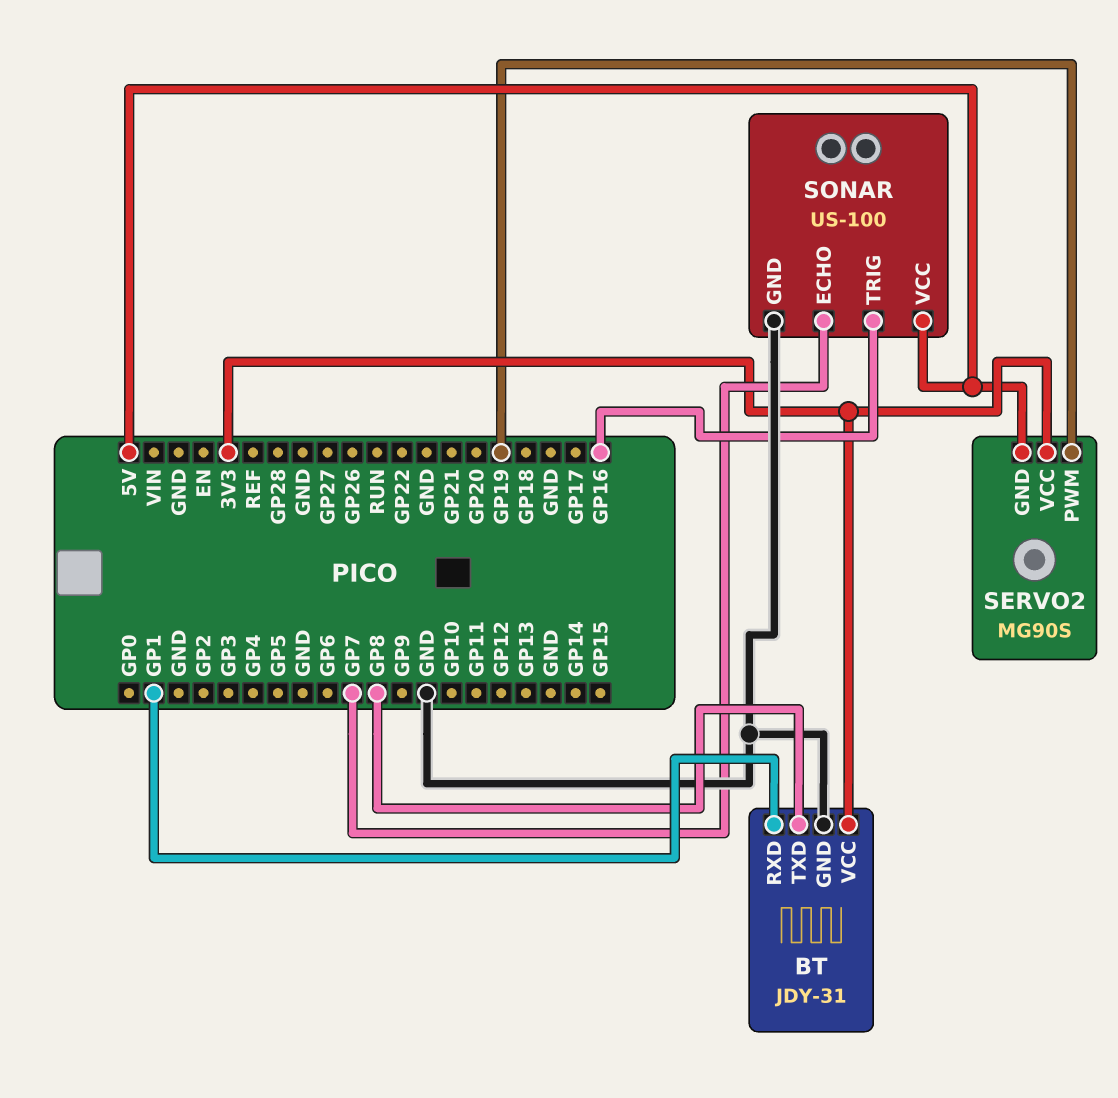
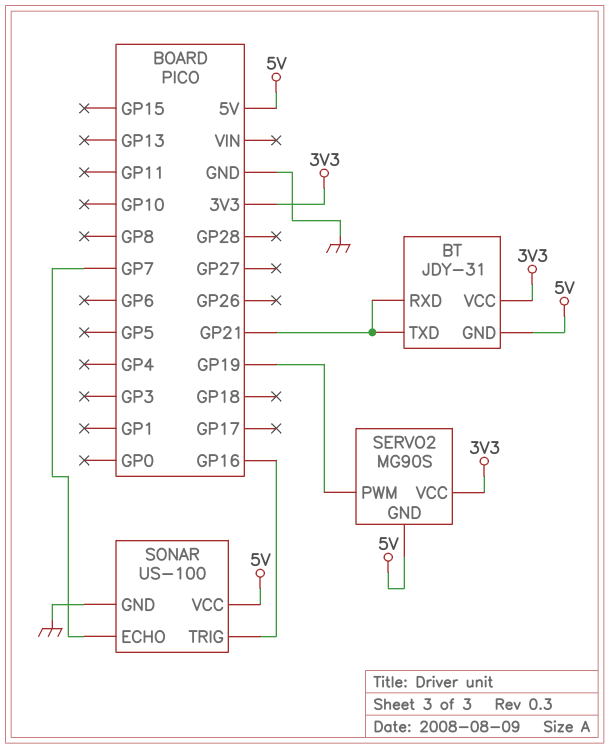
BT pin GND: GND -> 5V
BT pin RXD: GP1 -> GP21
BT pin TXD: GP8 -> GP21

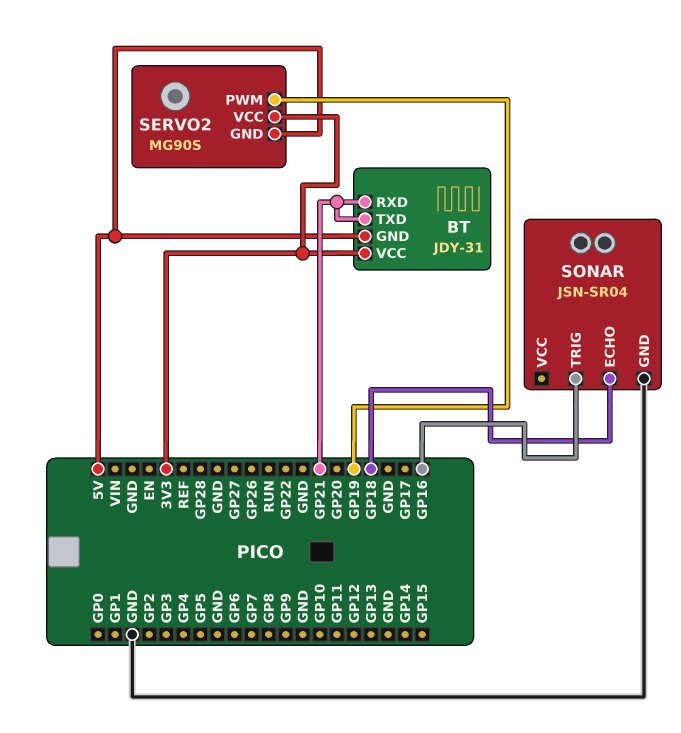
SONAR: US-100 -> JSN-SR04
SONAR pin ECHO: GP7 -> GP18
SONAR pin VCC: 5V -> none

